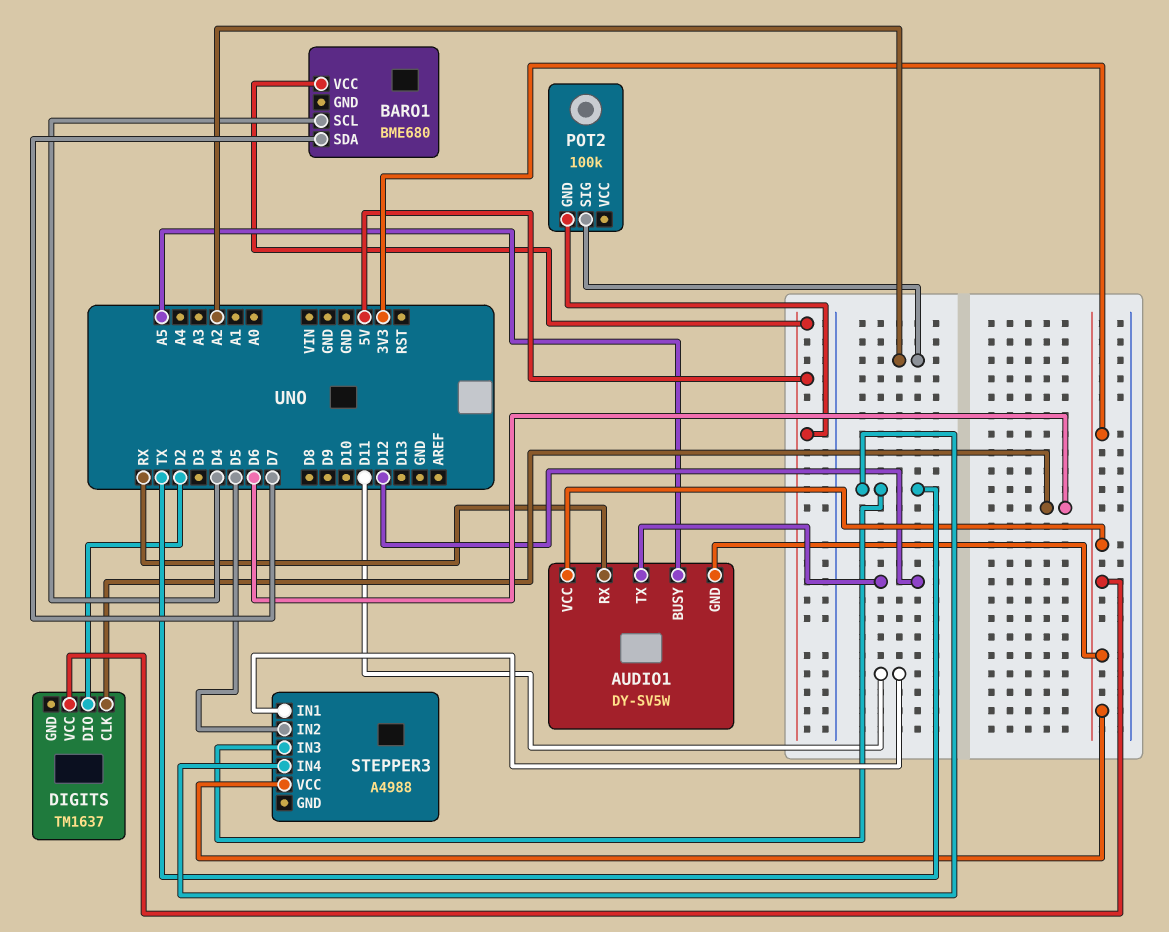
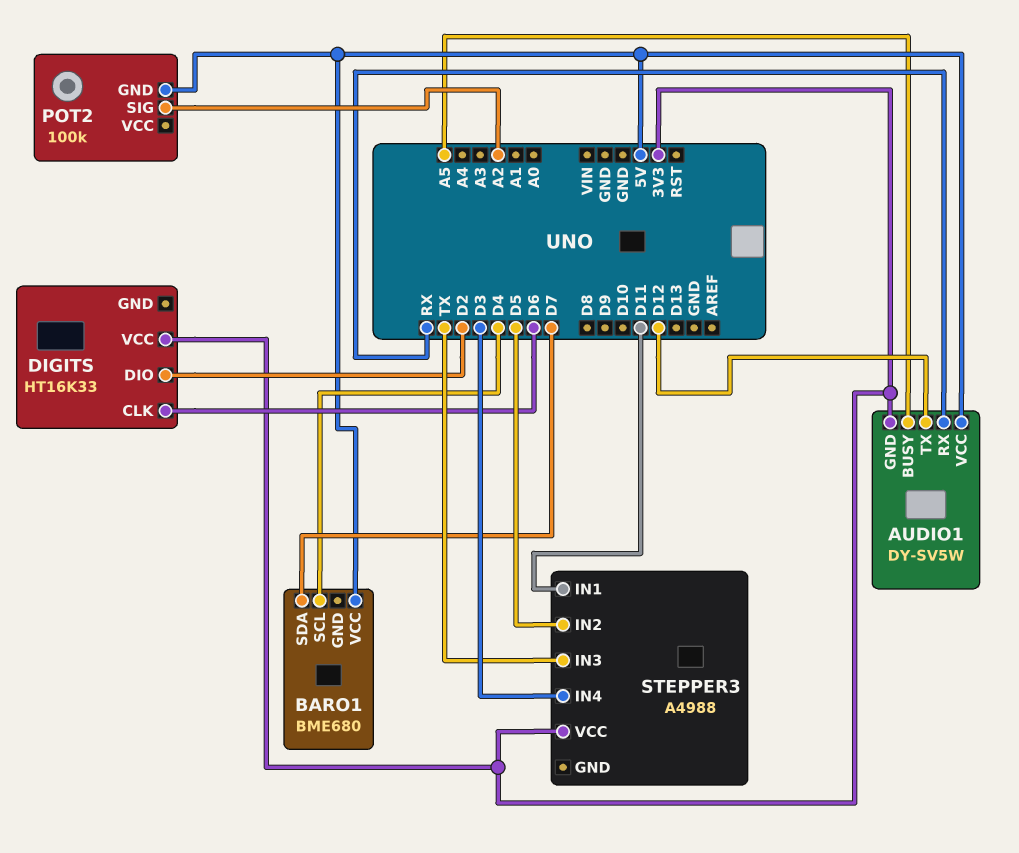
AUDIO1 pin VCC: 3V3 -> 5V
DIGITS: TM1637 -> HT16K33
STEPPER3 pin IN4: TX -> D3

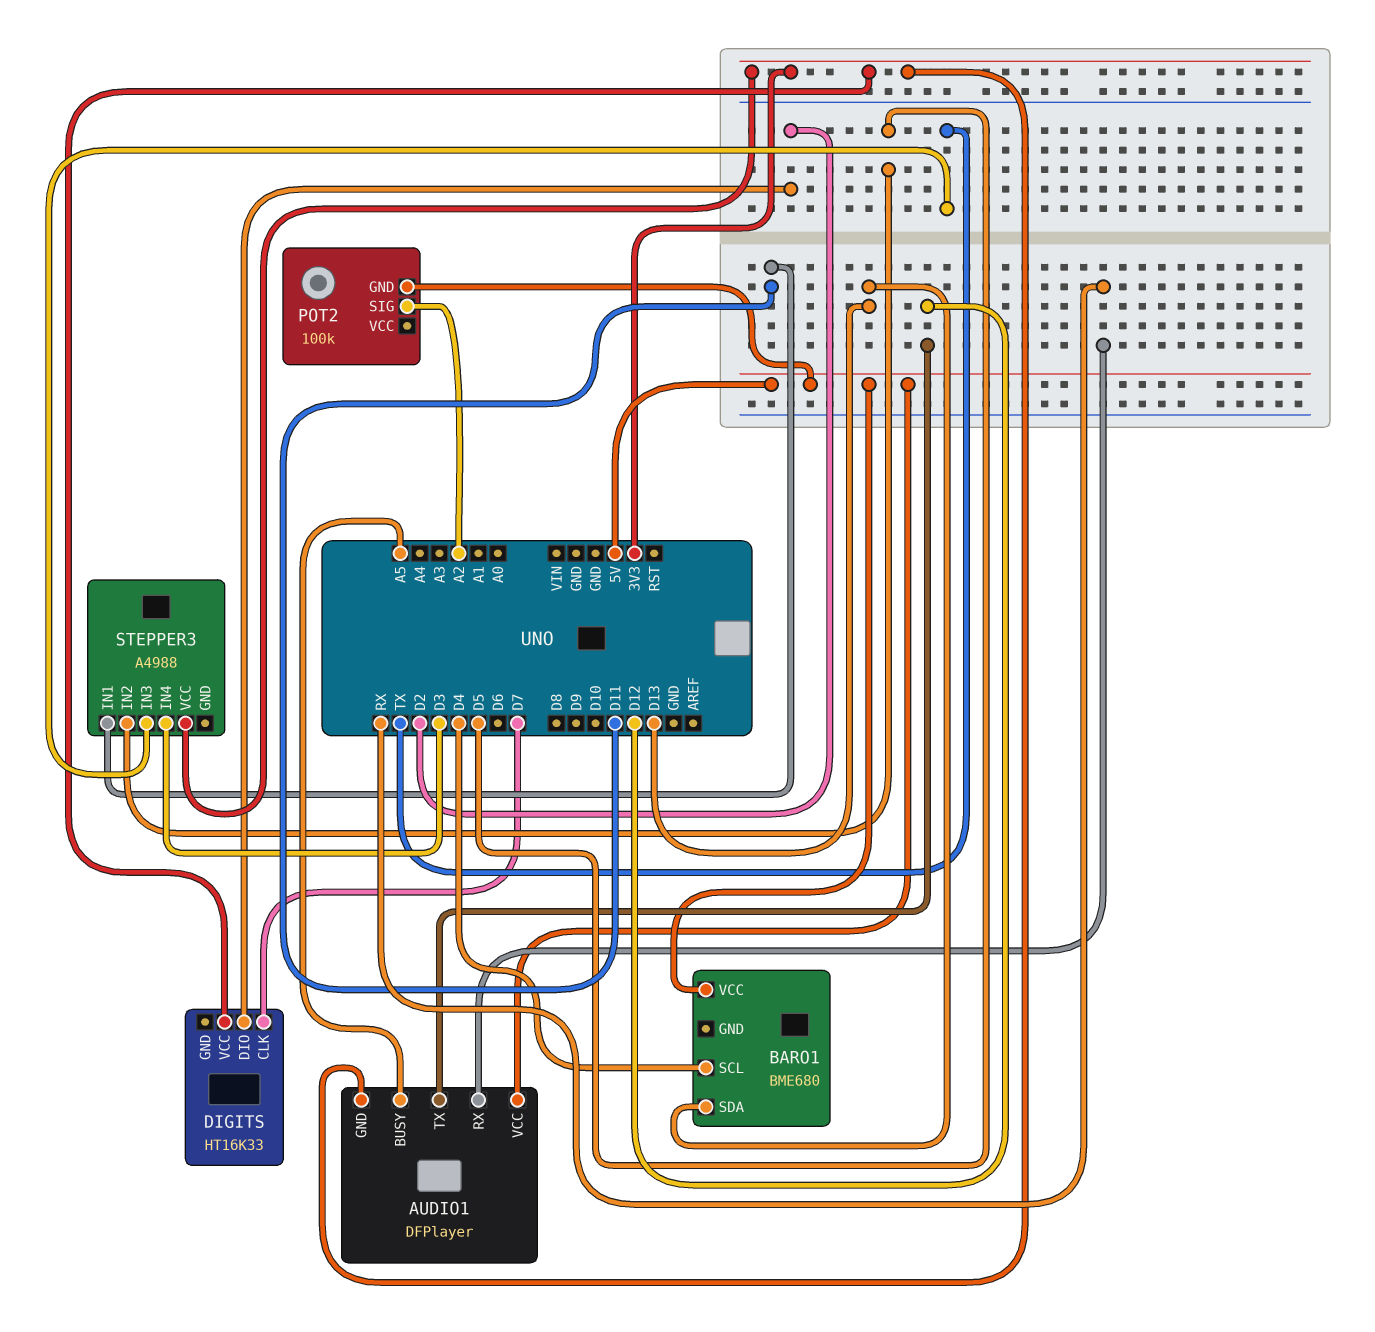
AUDIO1: DY-SV5W -> DFPlayer
BARO1 pin SDA: D7 -> D13
DIGITS pin CLK: D6 -> D7

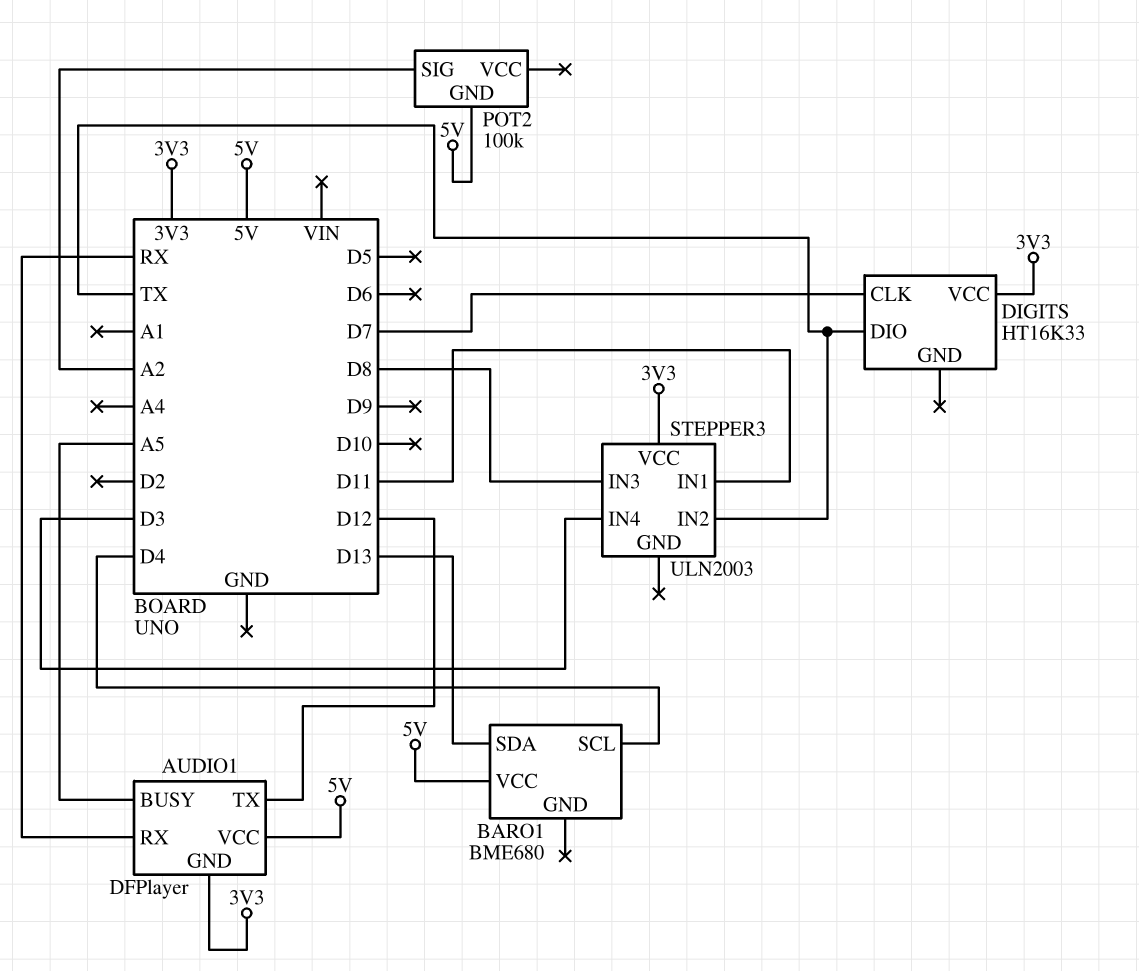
DIGITS pin DIO: D2 -> TX
STEPPER3: A4988 -> ULN2003
STEPPER3 pin IN2: D5 -> TX
STEPPER3 pin IN3: TX -> D8

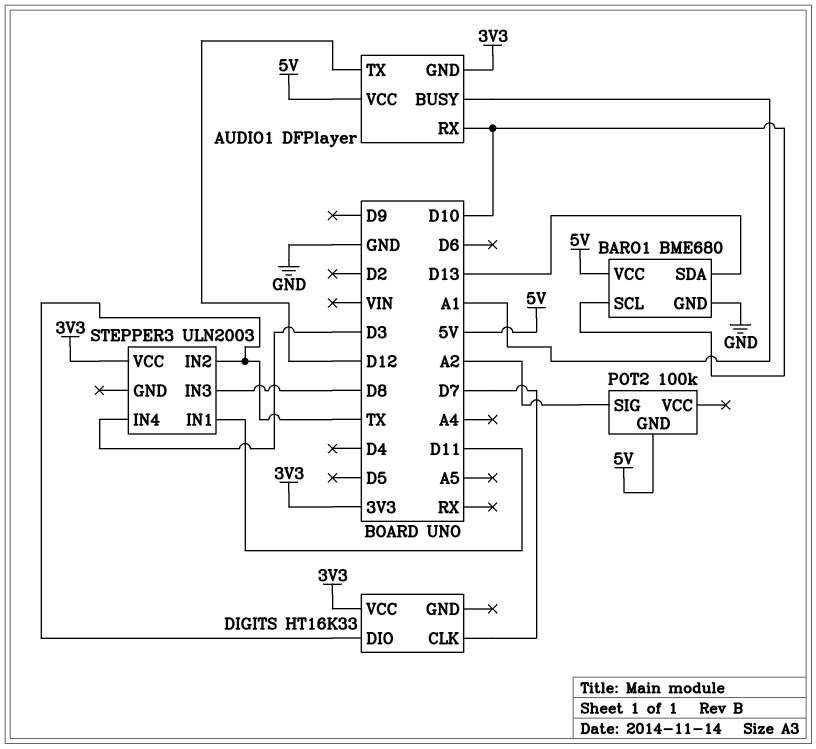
AUDIO1 pin BUSY: A5 -> A1
AUDIO1 pin RX: RX -> D10
BARO1 pin GND: none -> GND
BARO1 pin SCL: D4 -> D10

